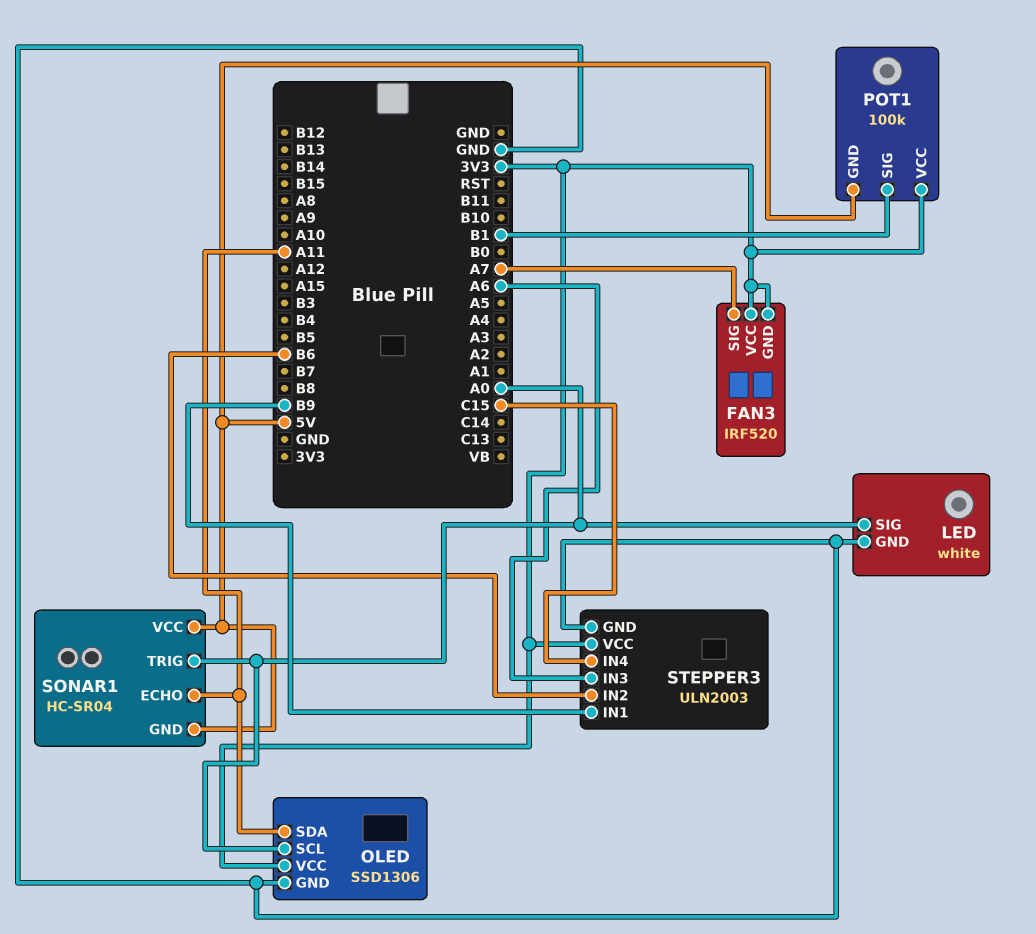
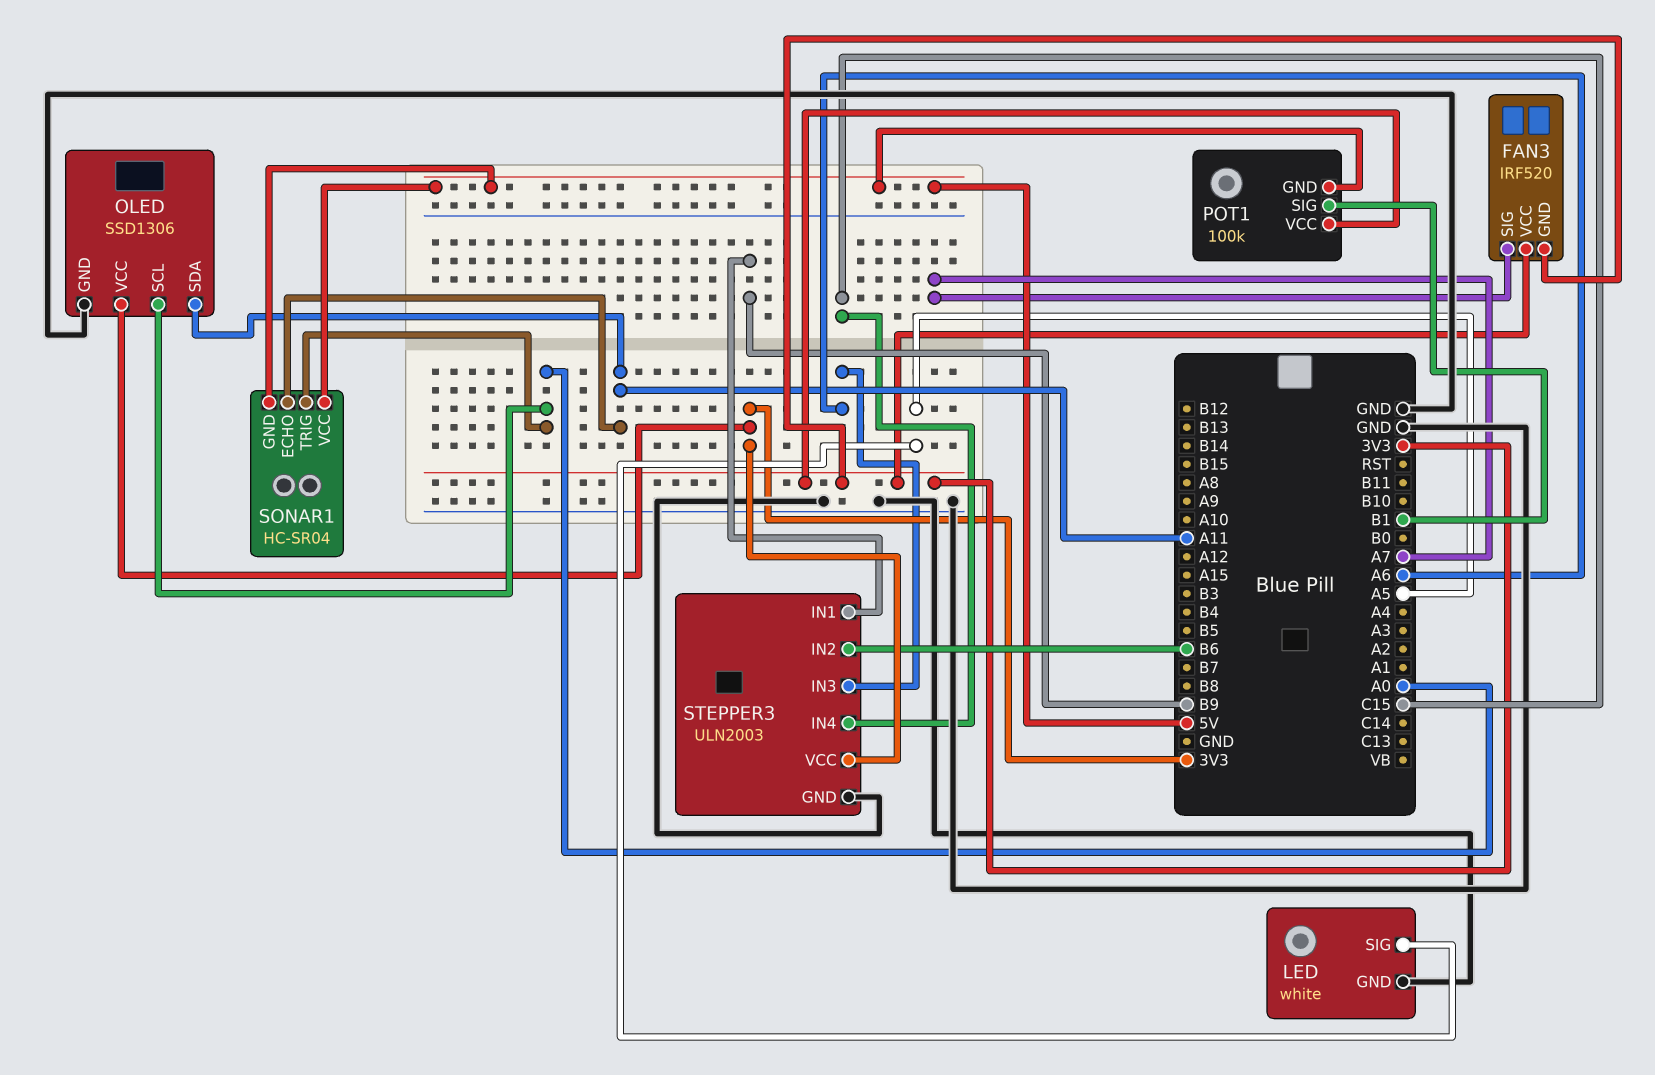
LED pin SIG: A0 -> A5

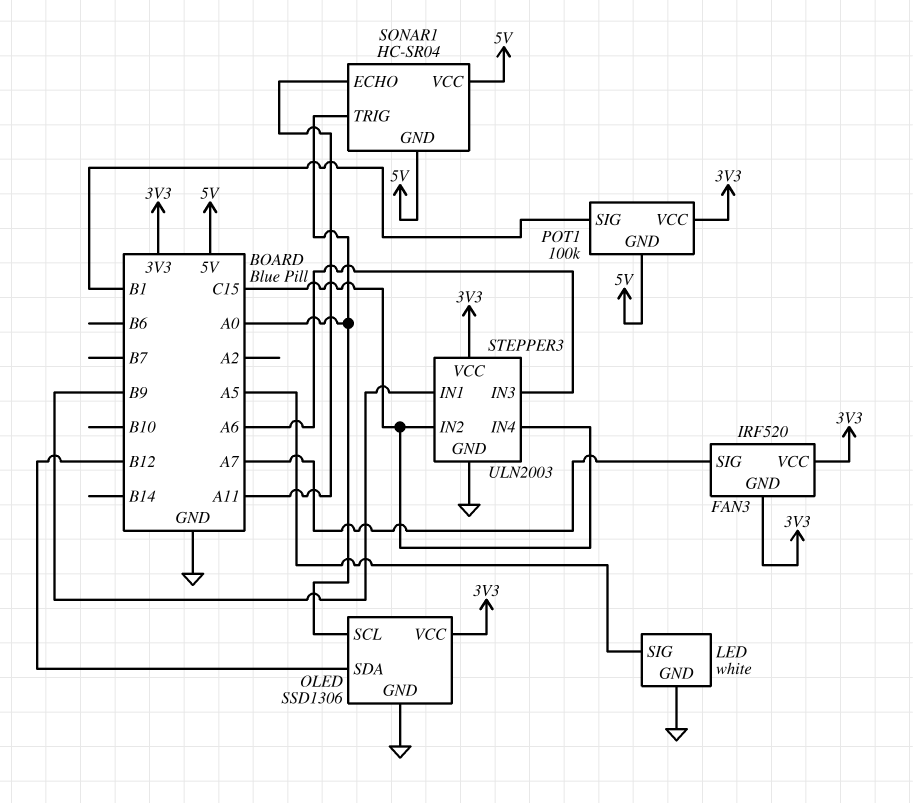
OLED pin SDA: A11 -> B12
STEPPER3 pin IN2: B6 -> C15

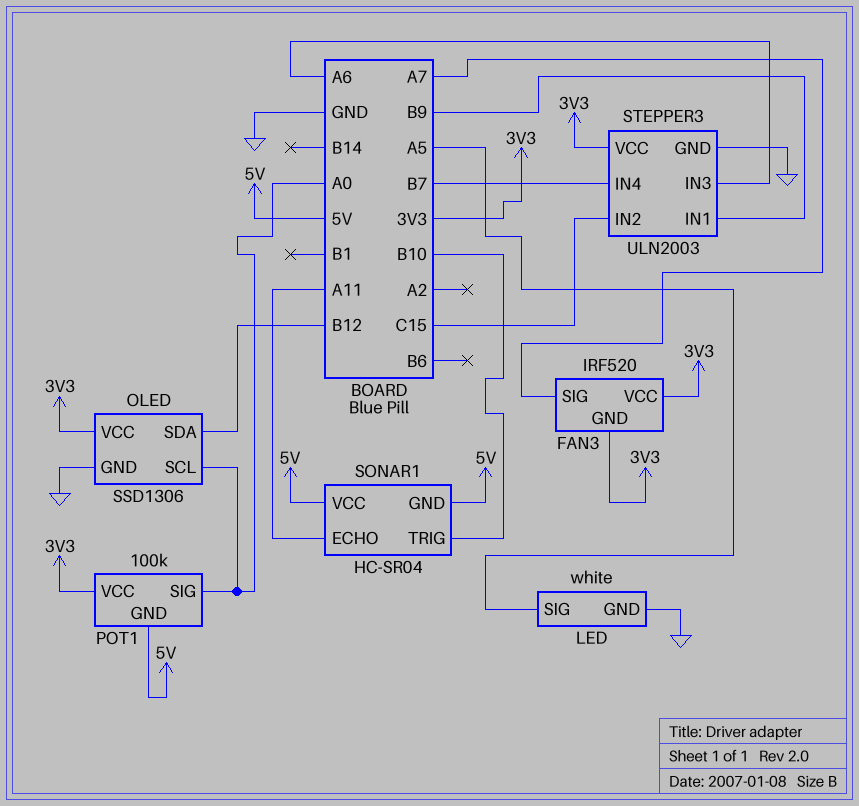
POT1 pin SIG: B1 -> A0
SONAR1 pin TRIG: A0 -> B10
STEPPER3 pin IN4: C15 -> B7

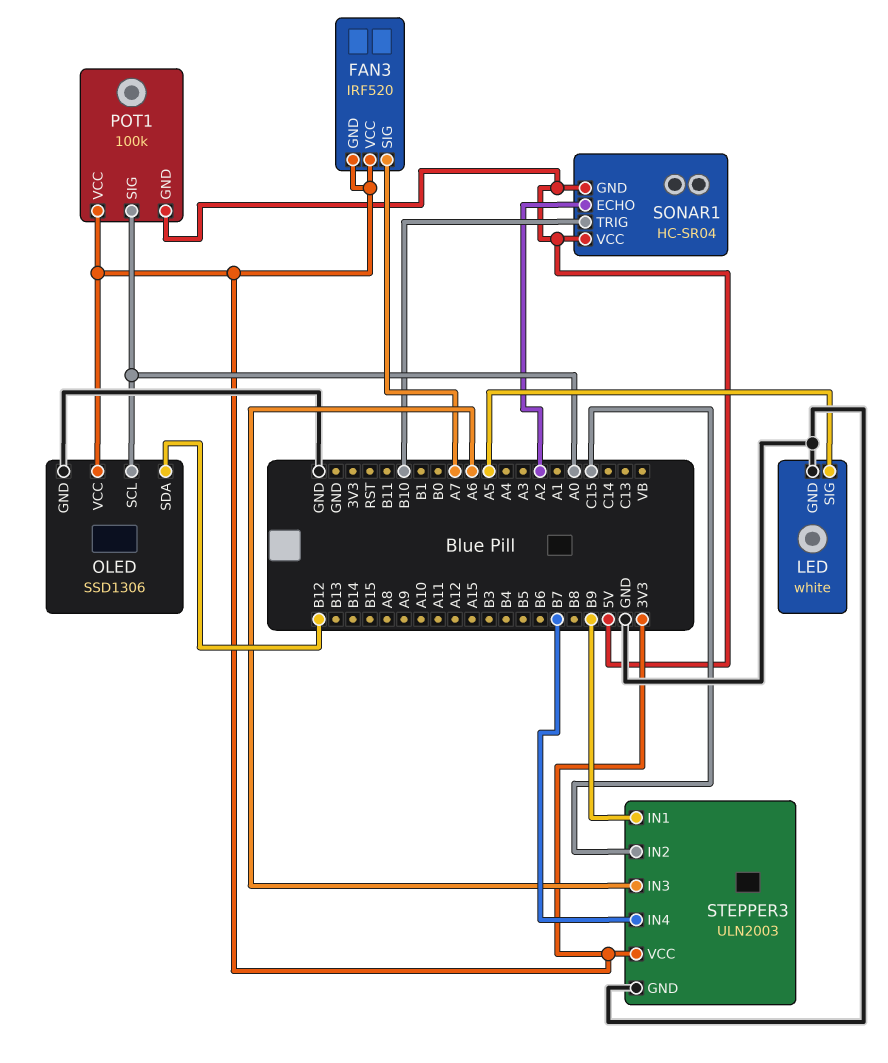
SONAR1 pin ECHO: A11 -> A2

